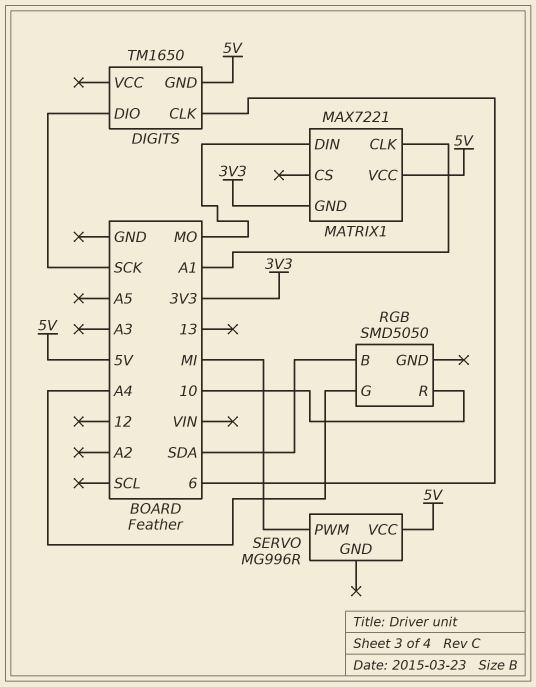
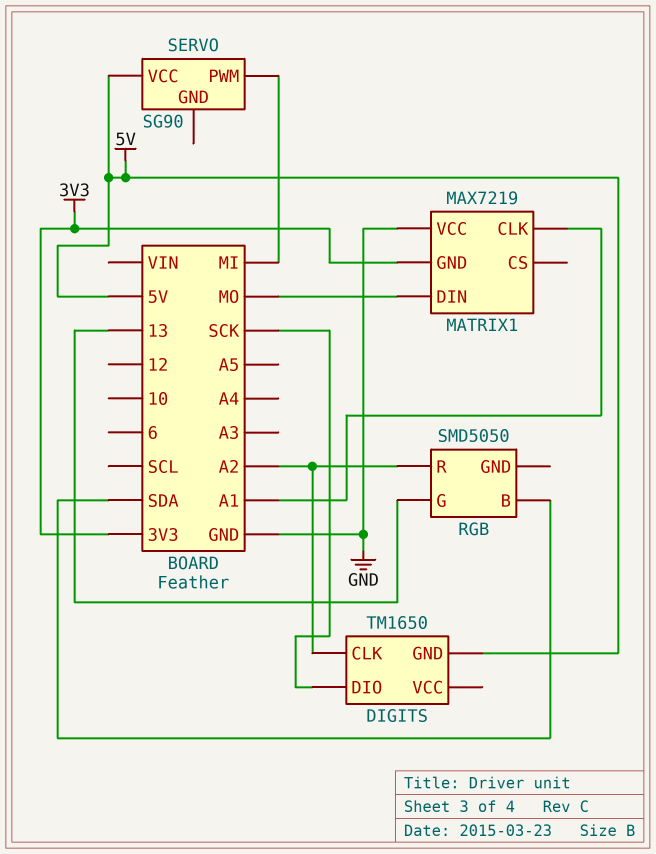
DIGITS pin CLK: 6 -> A2
MATRIX1: MAX7221 -> MAX7219
MATRIX1 pin VCC: 5V -> GND
RGB pin G: A4 -> 13
RGB pin R: 10 -> A2
SERVO: MG996R -> SG90

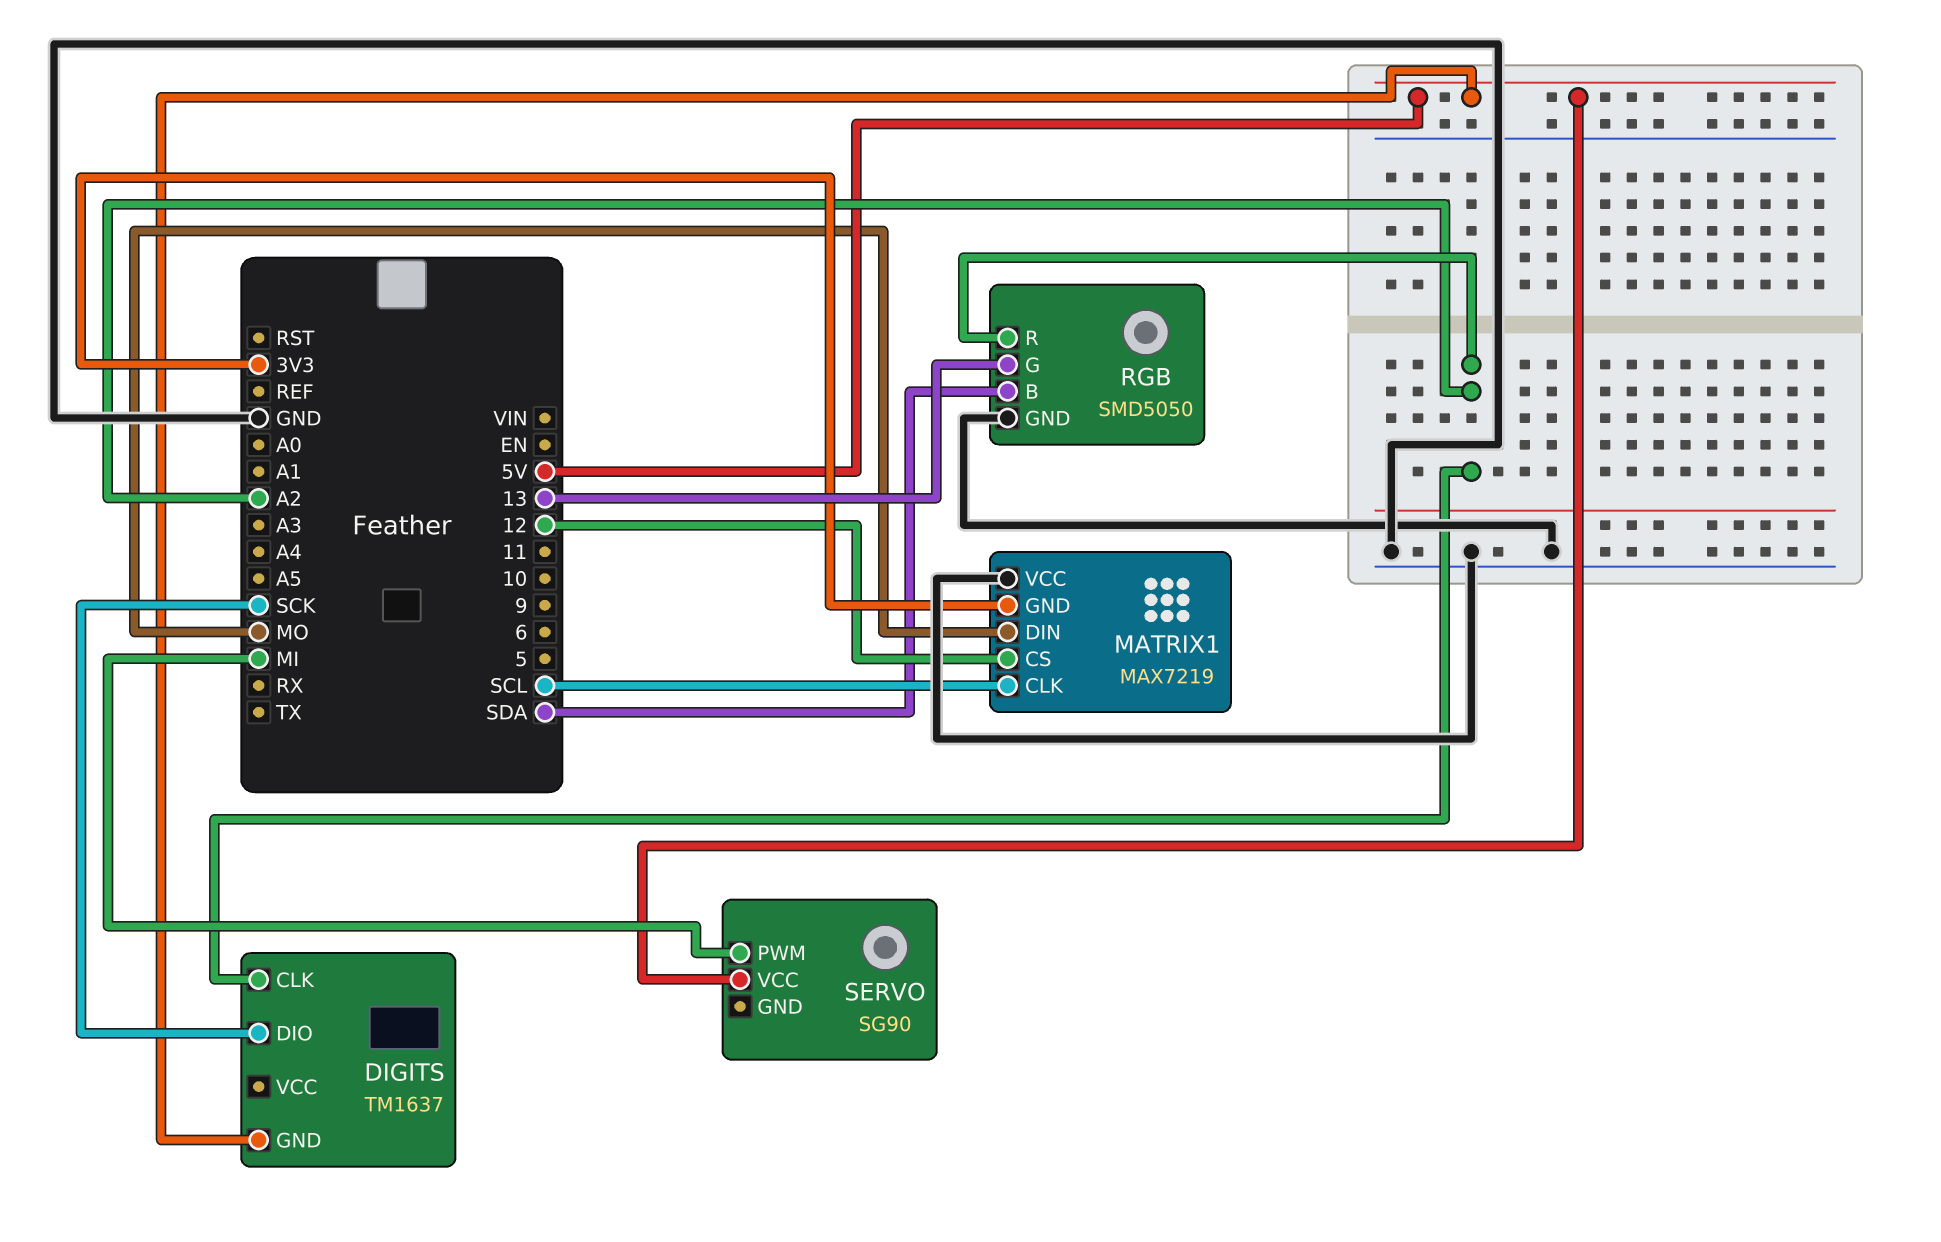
DIGITS: TM1650 -> TM1637
MATRIX1 pin CLK: A1 -> SCL
MATRIX1 pin CS: none -> 12
RGB pin GND: none -> GND

